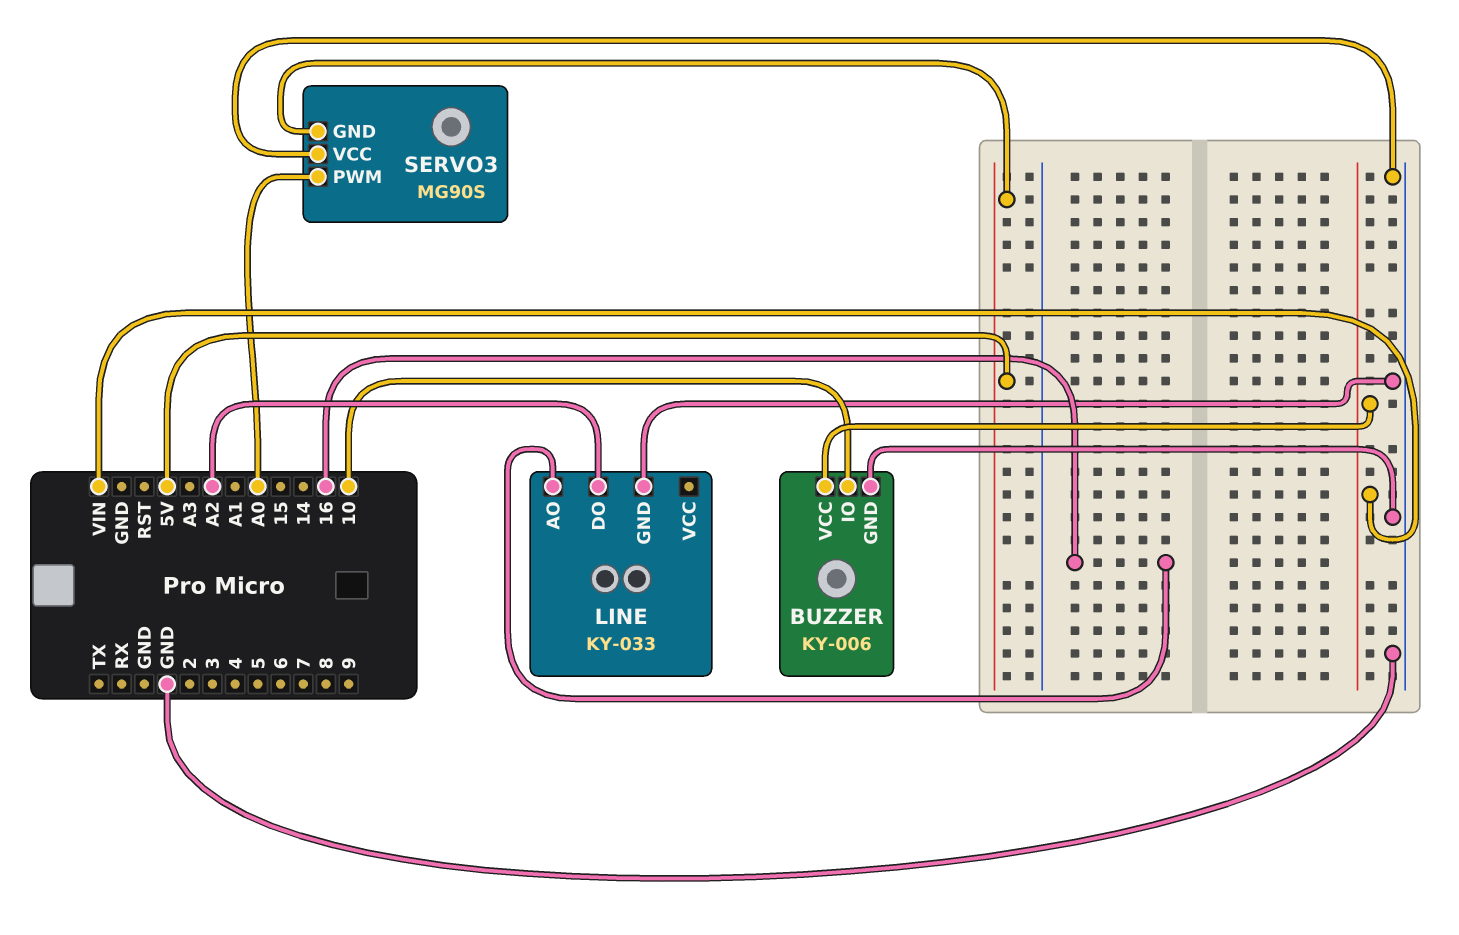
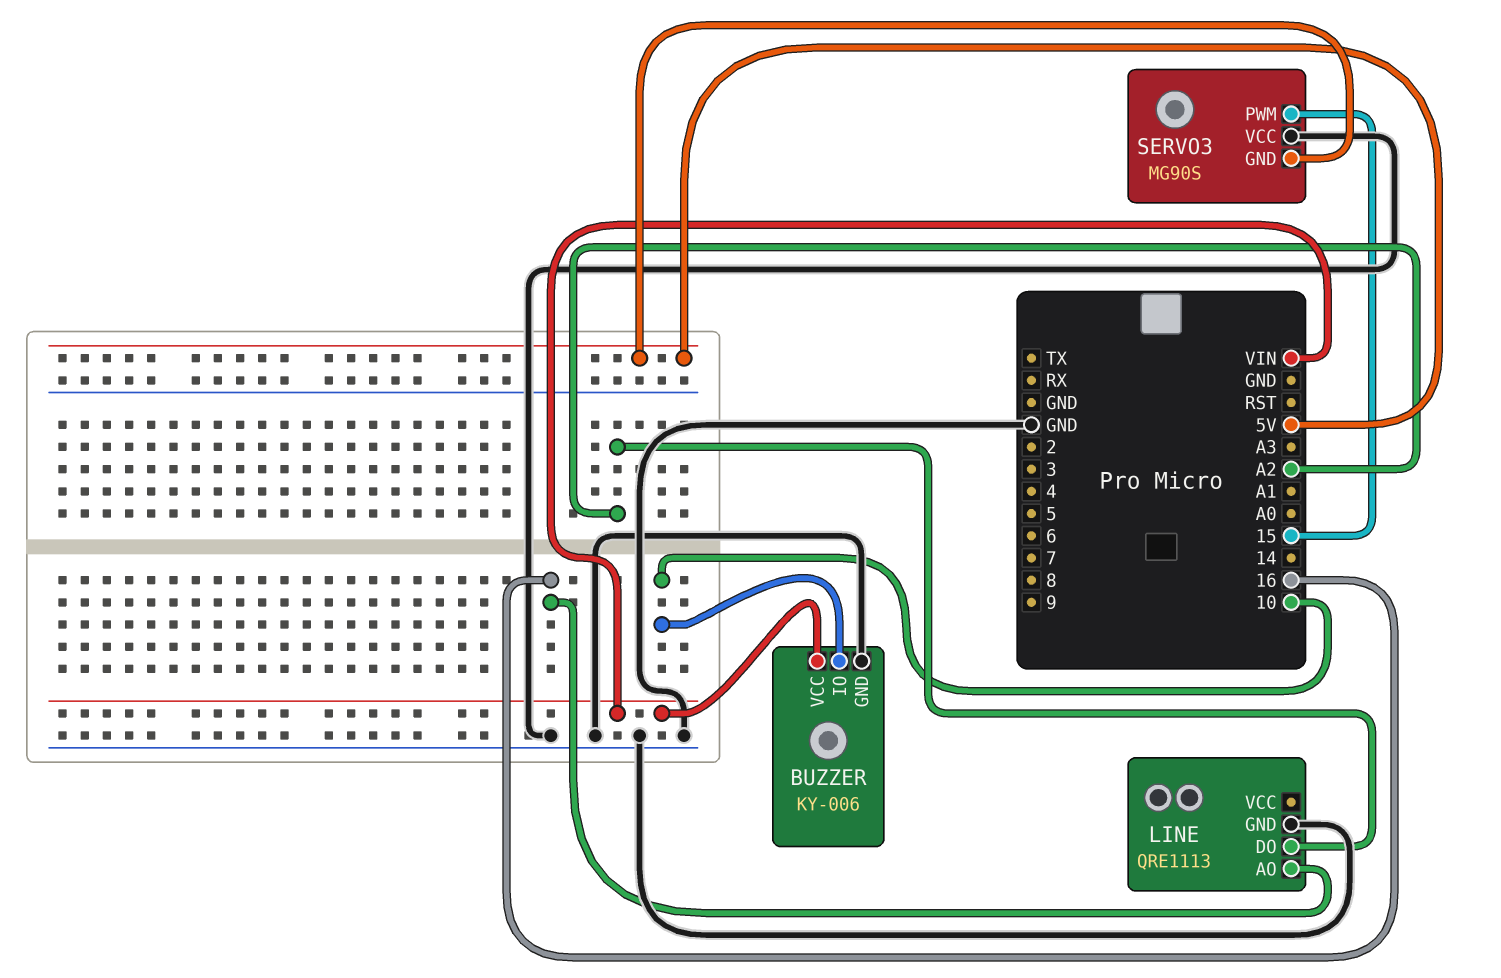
LINE: KY-033 -> QRE1113
SERVO3 pin PWM: A0 -> 15

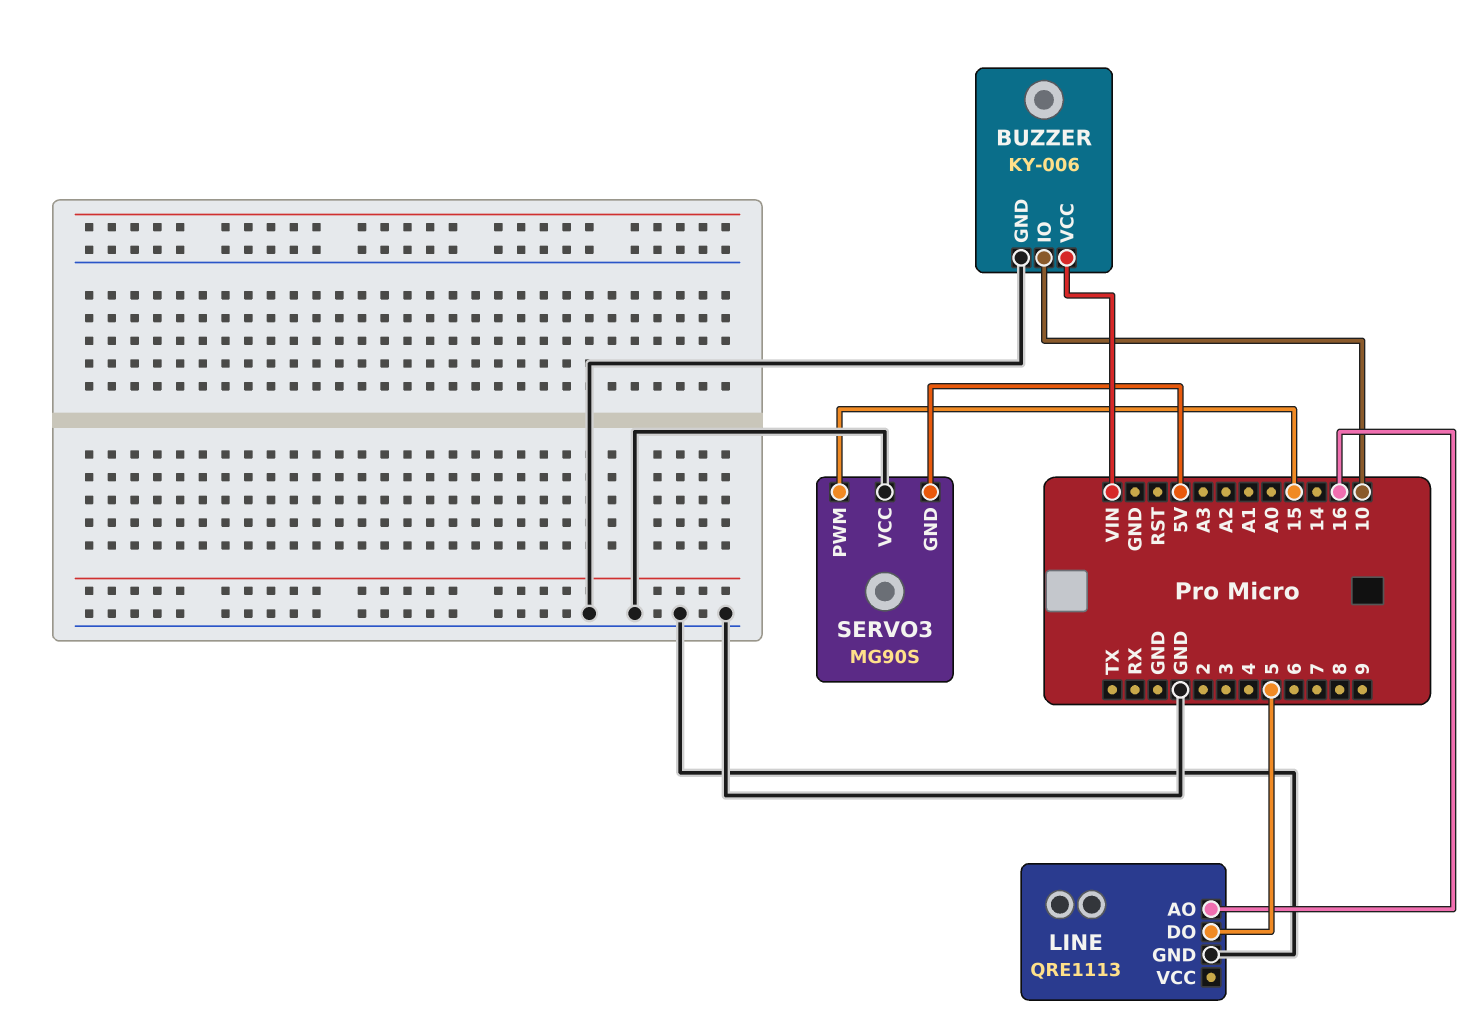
LINE pin DO: A2 -> 5

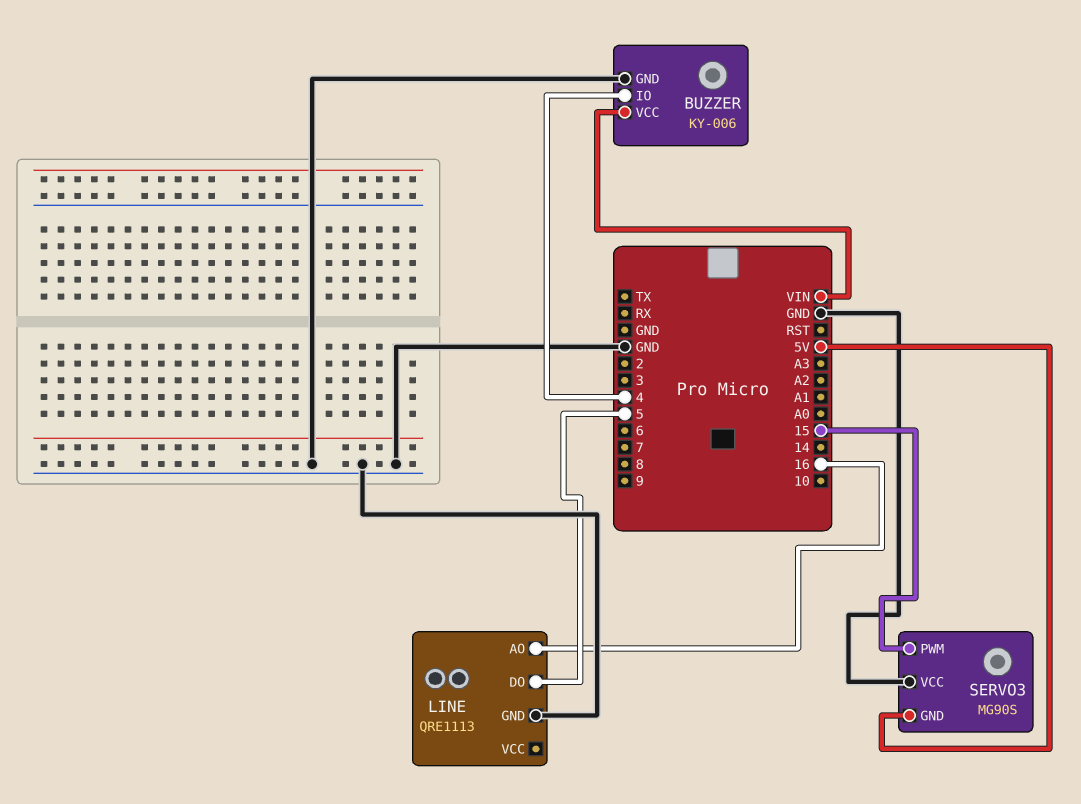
BUZZER pin IO: 10 -> 4

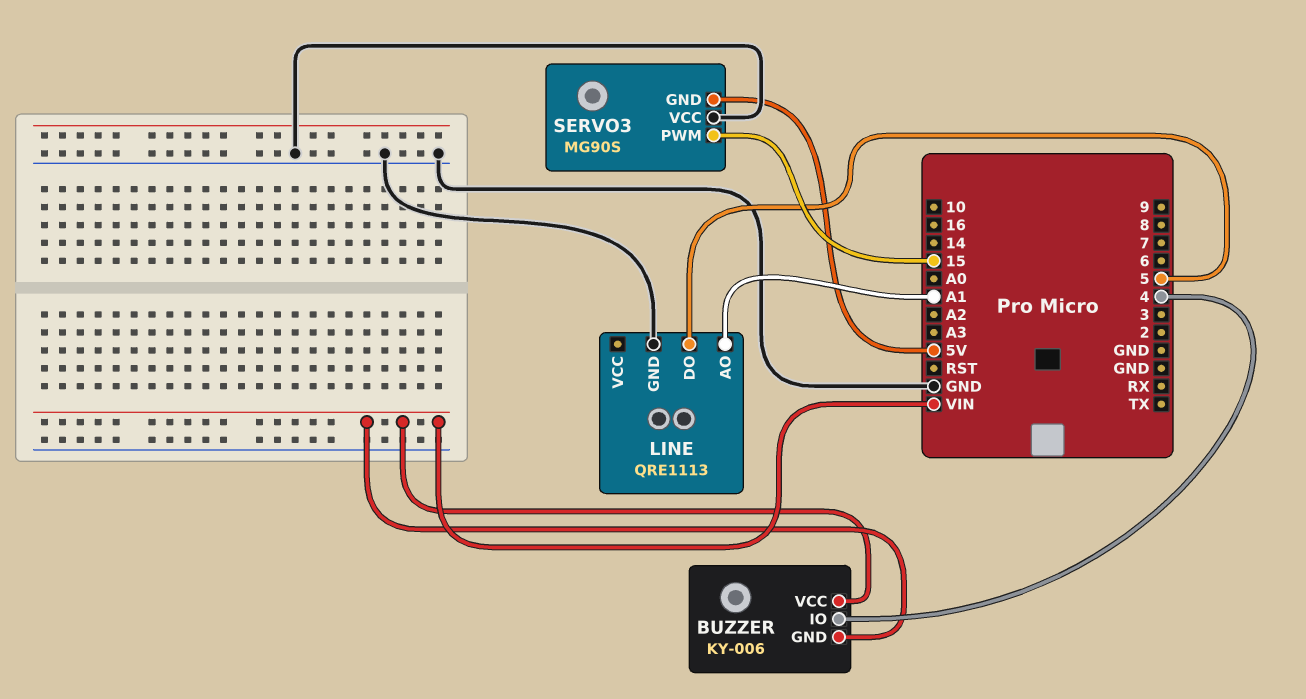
BUZZER pin GND: GND -> VIN
LINE pin AO: 16 -> A1

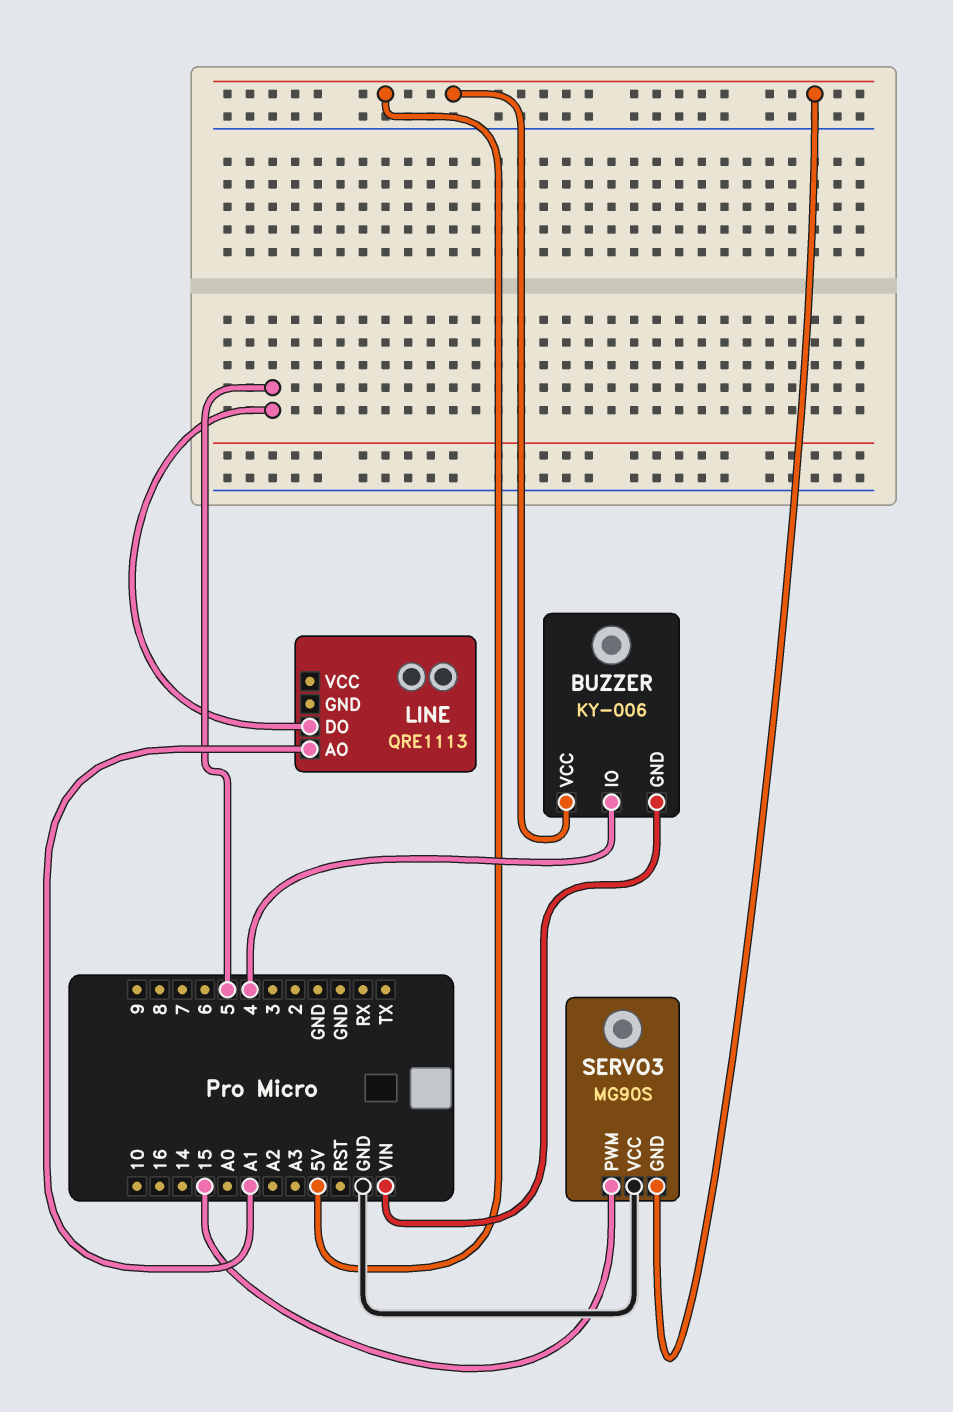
BUZZER pin VCC: VIN -> 5V
LINE pin GND: GND -> none

